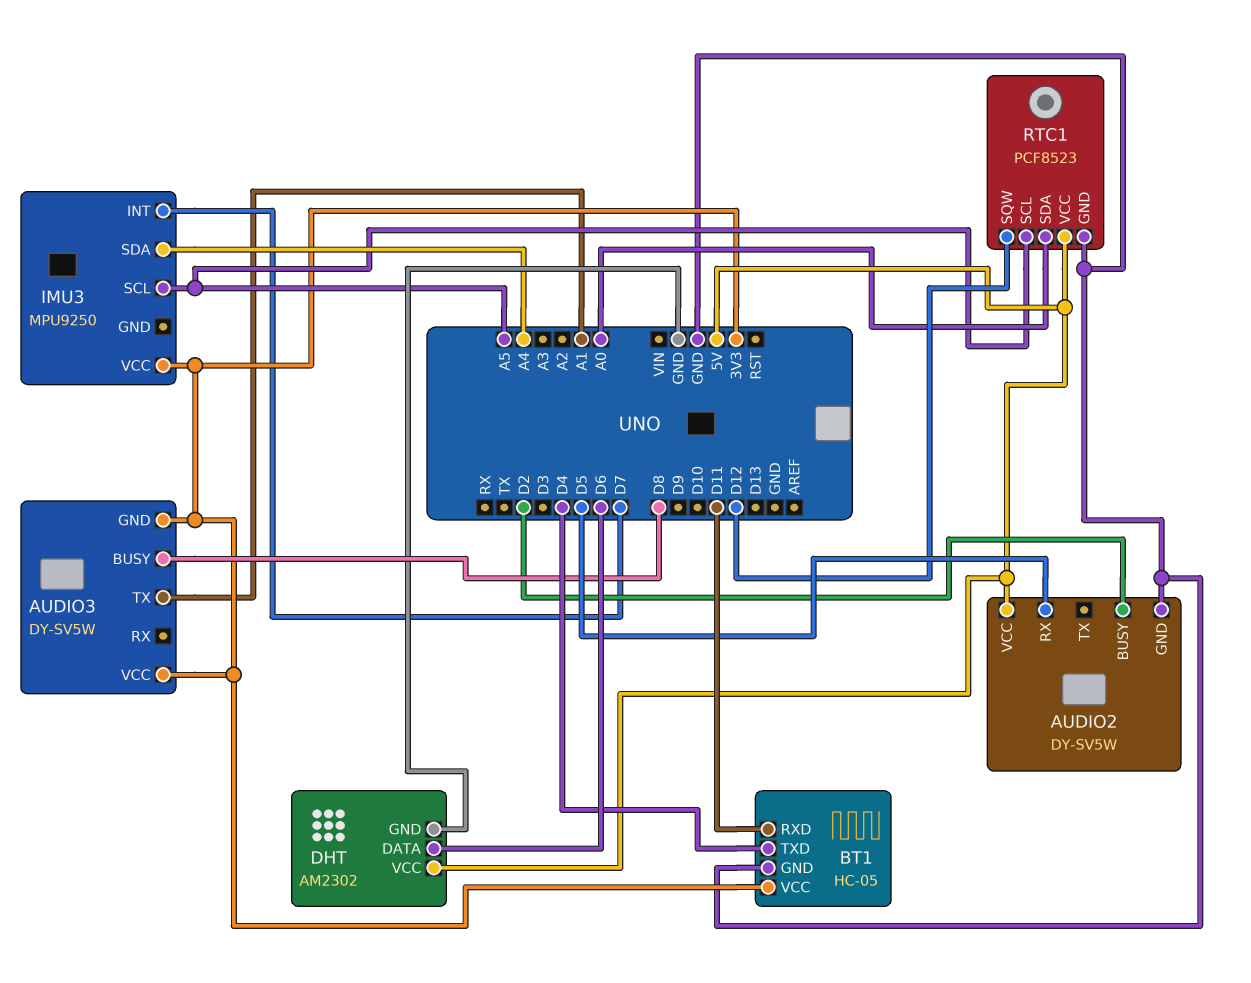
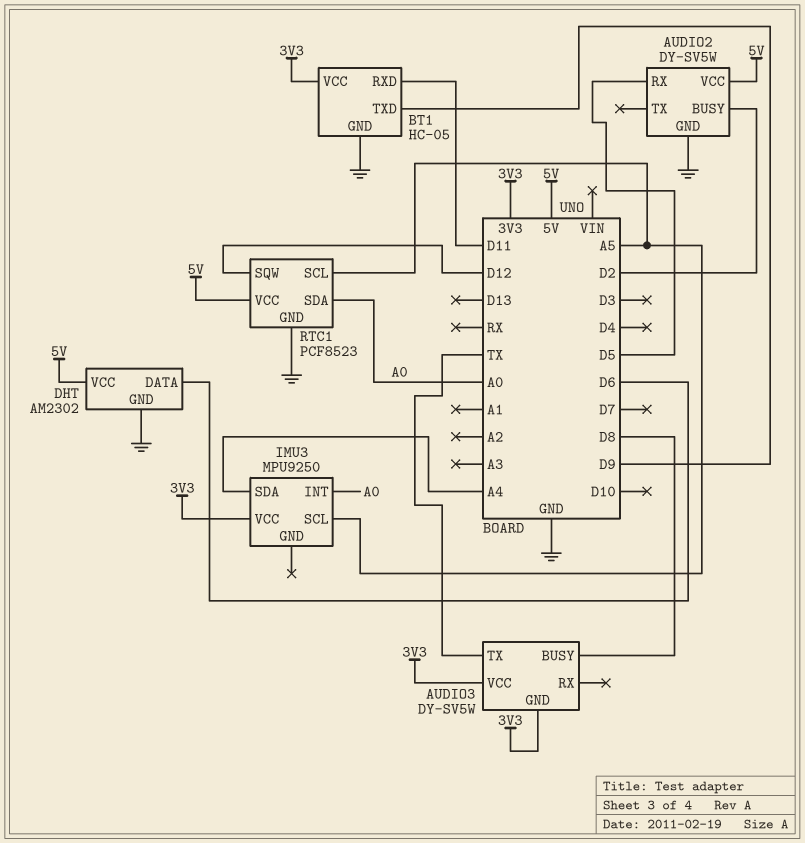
AUDIO3 pin TX: A1 -> TX
BT1 pin TXD: D4 -> D9
IMU3 pin INT: D7 -> A0

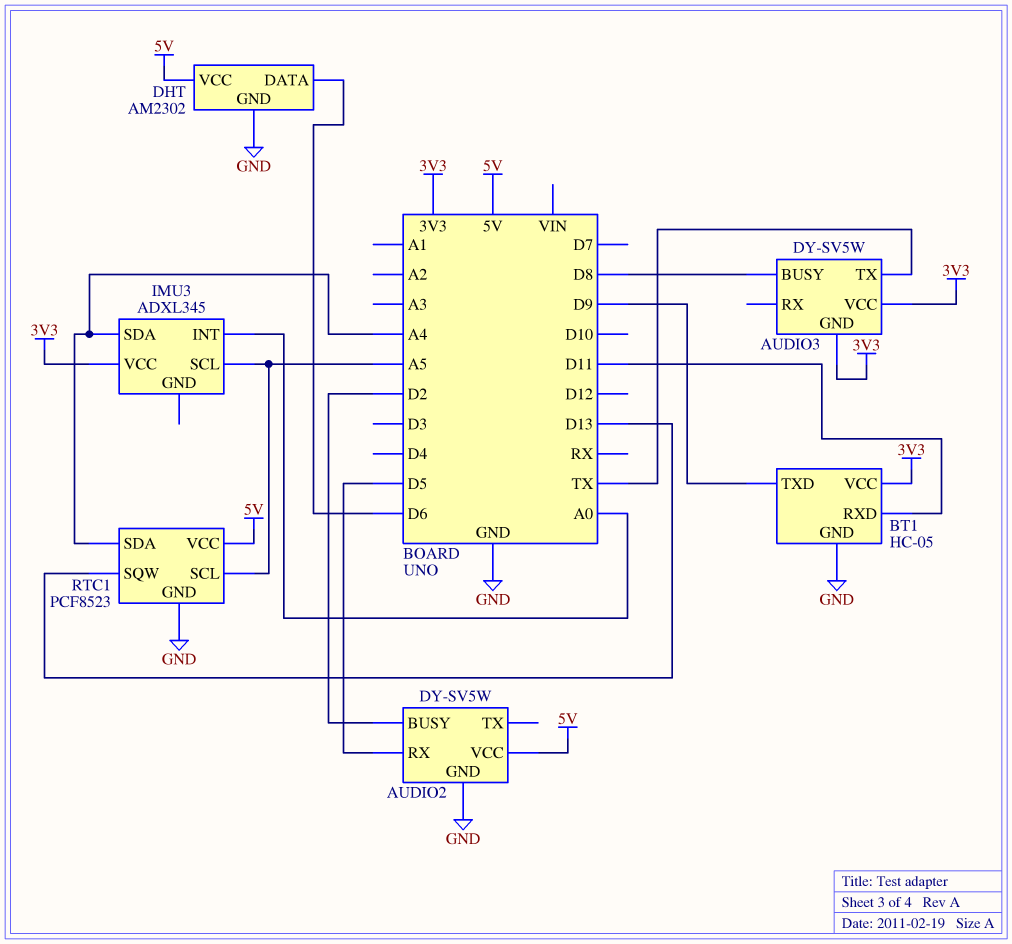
IMU3: MPU9250 -> ADXL345
RTC1 pin SDA: A0 -> A4
RTC1 pin SQW: D12 -> D13

